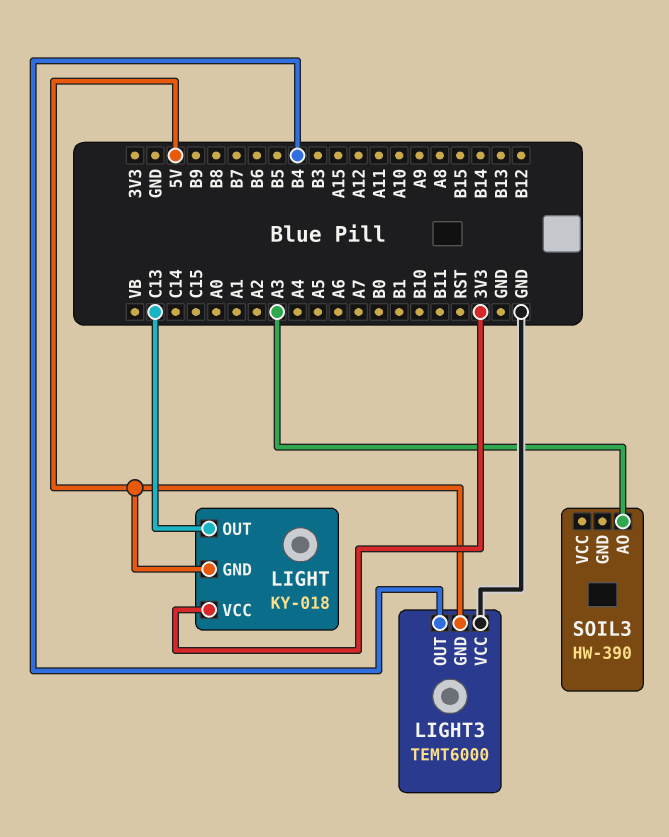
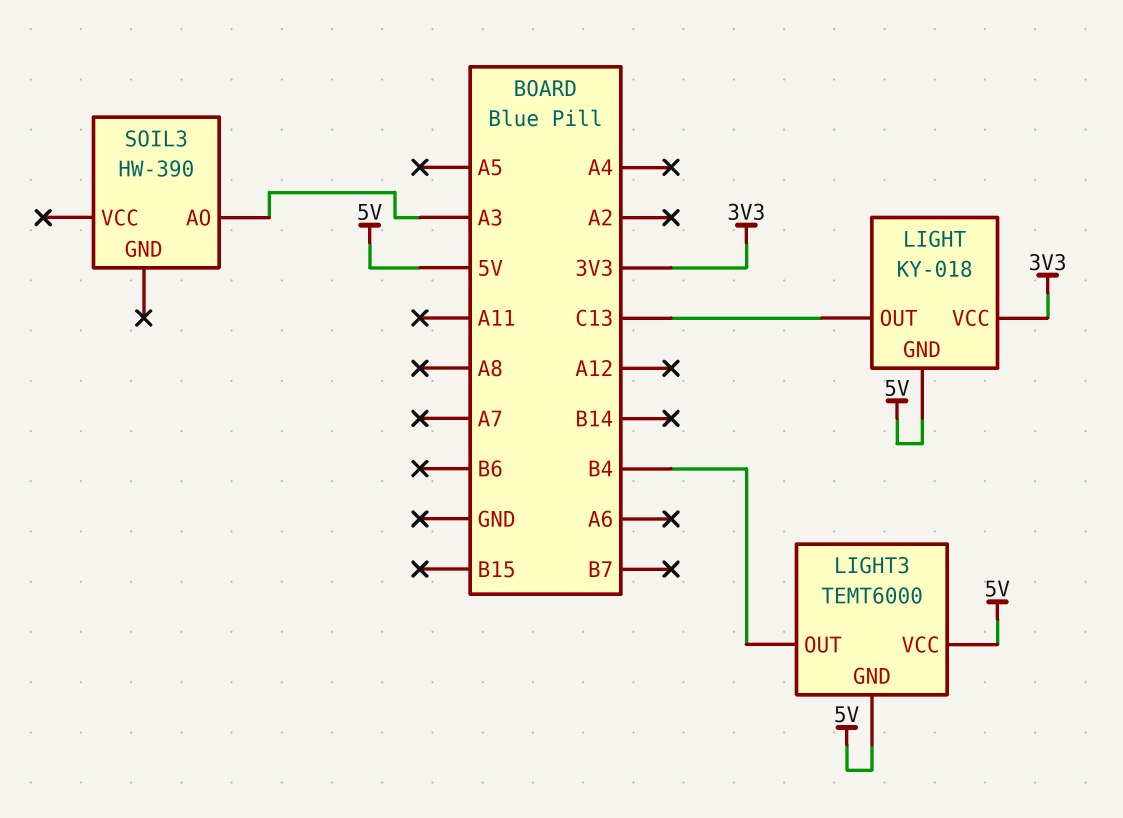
LIGHT3 pin VCC: GND -> 5V

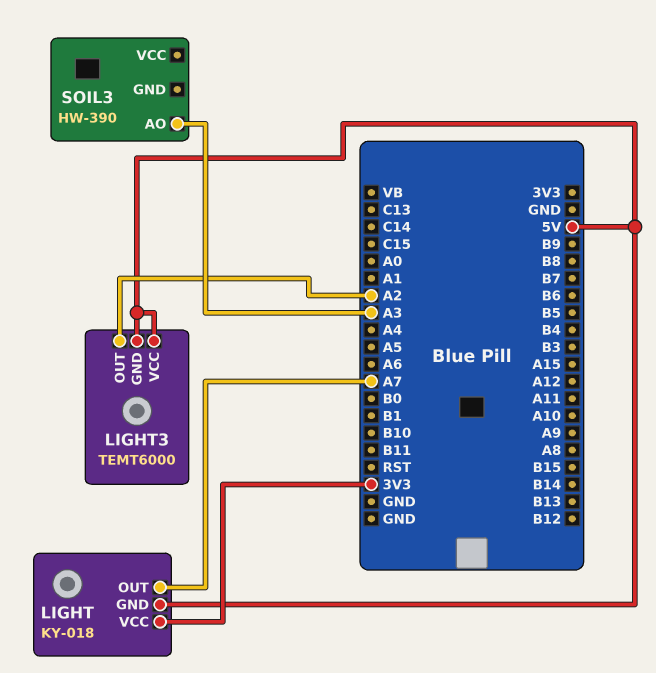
LIGHT pin OUT: C13 -> A7
LIGHT3 pin OUT: B4 -> A2

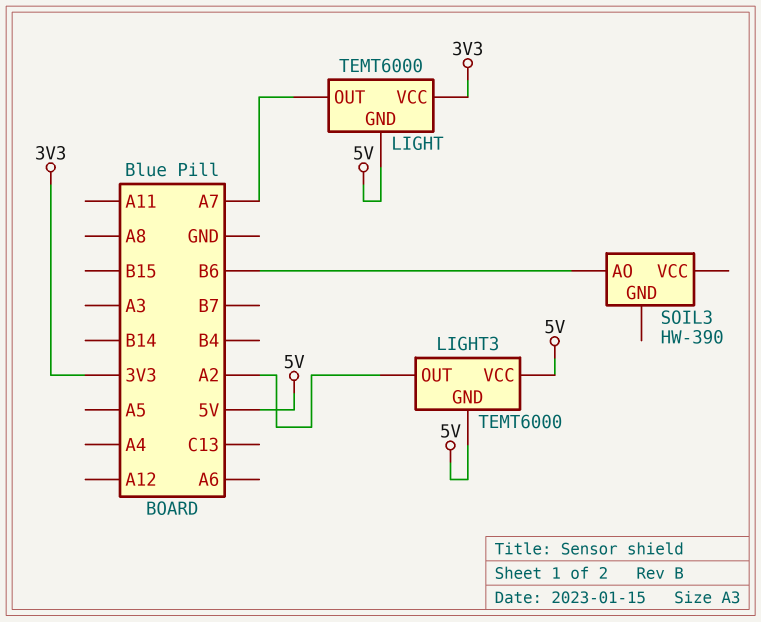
LIGHT: KY-018 -> TEMT6000
SOIL3 pin AO: A3 -> B6

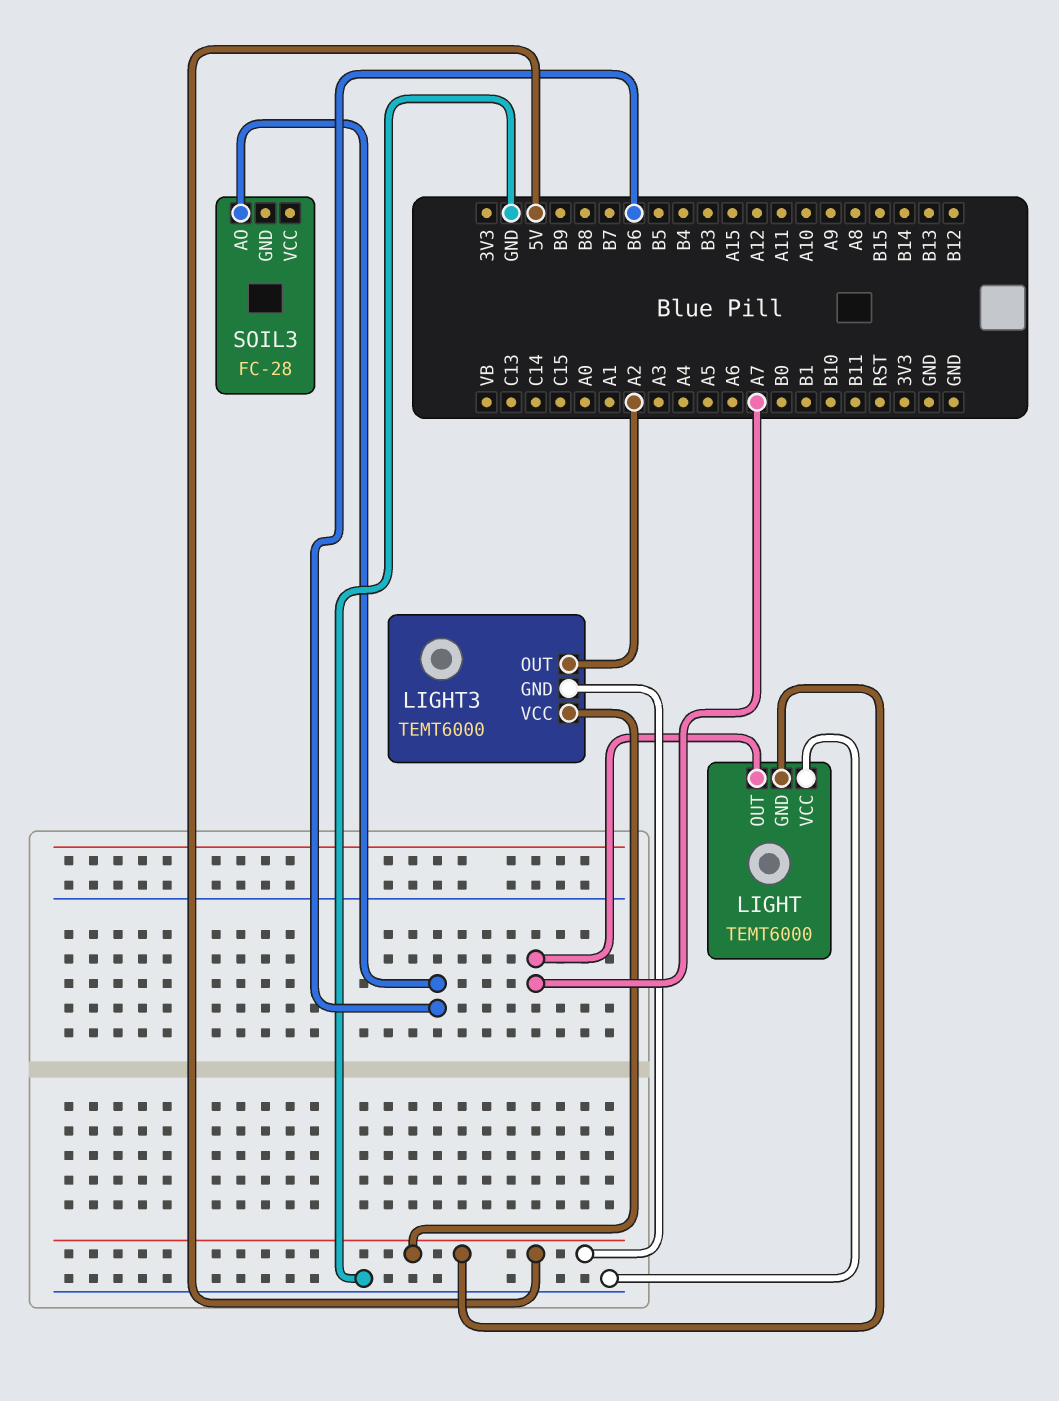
LIGHT pin VCC: 3V3 -> GND
SOIL3: HW-390 -> FC-28

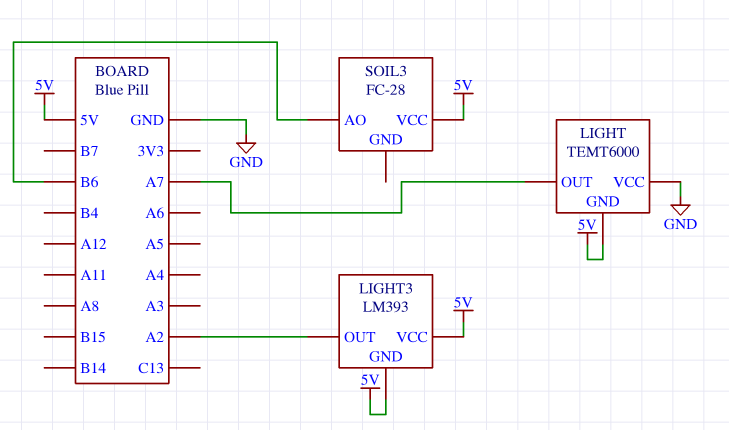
LIGHT3: TEMT6000 -> LM393
SOIL3 pin VCC: none -> 5V

